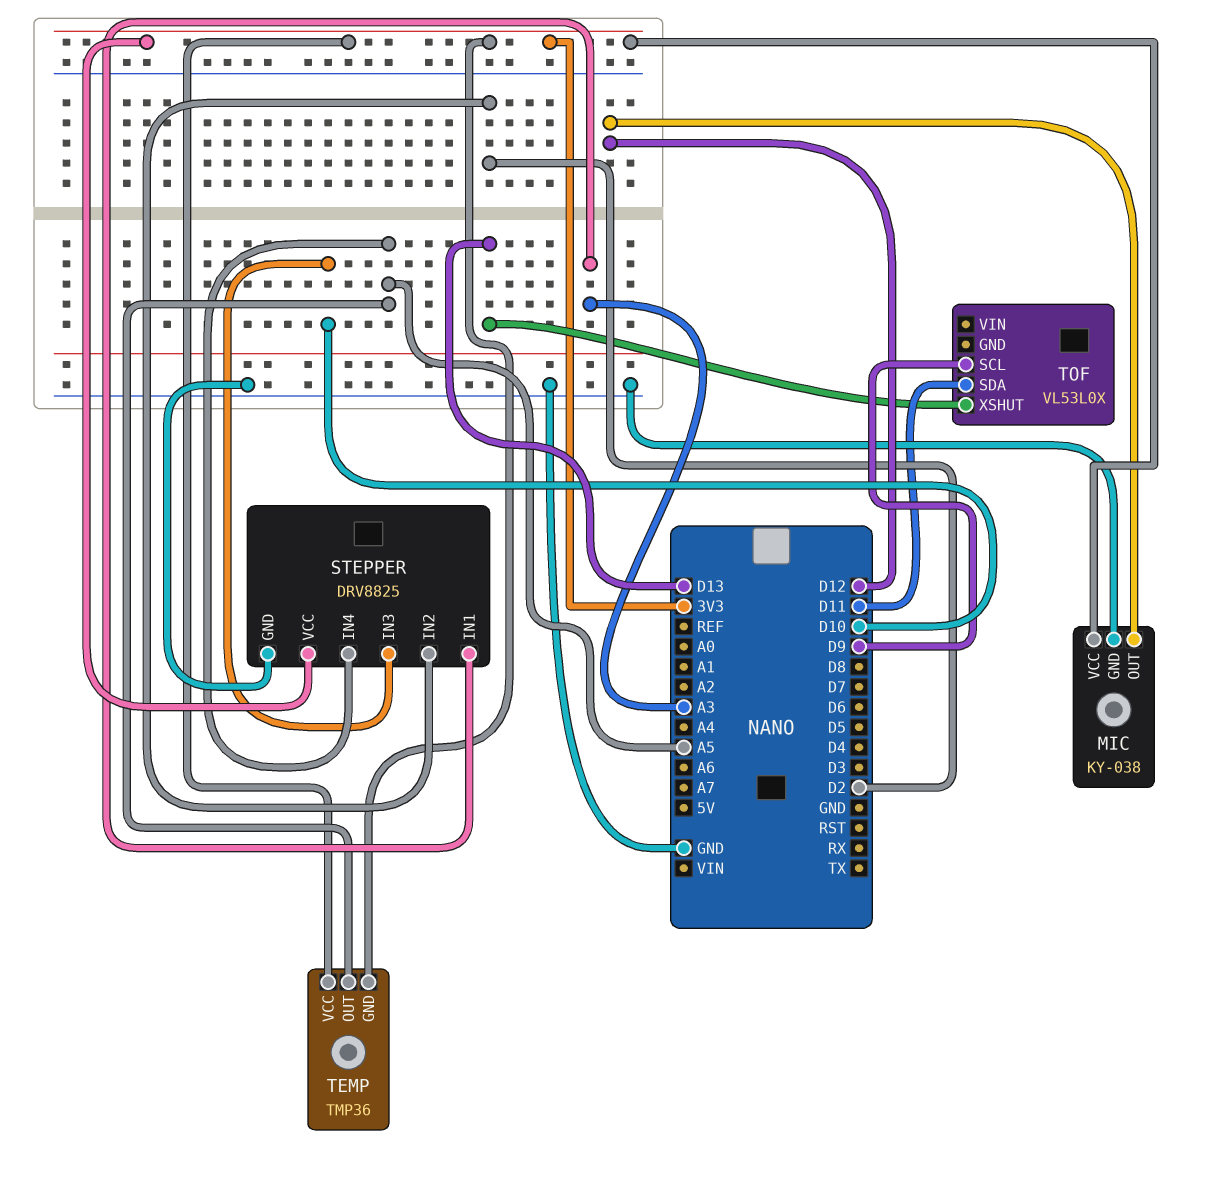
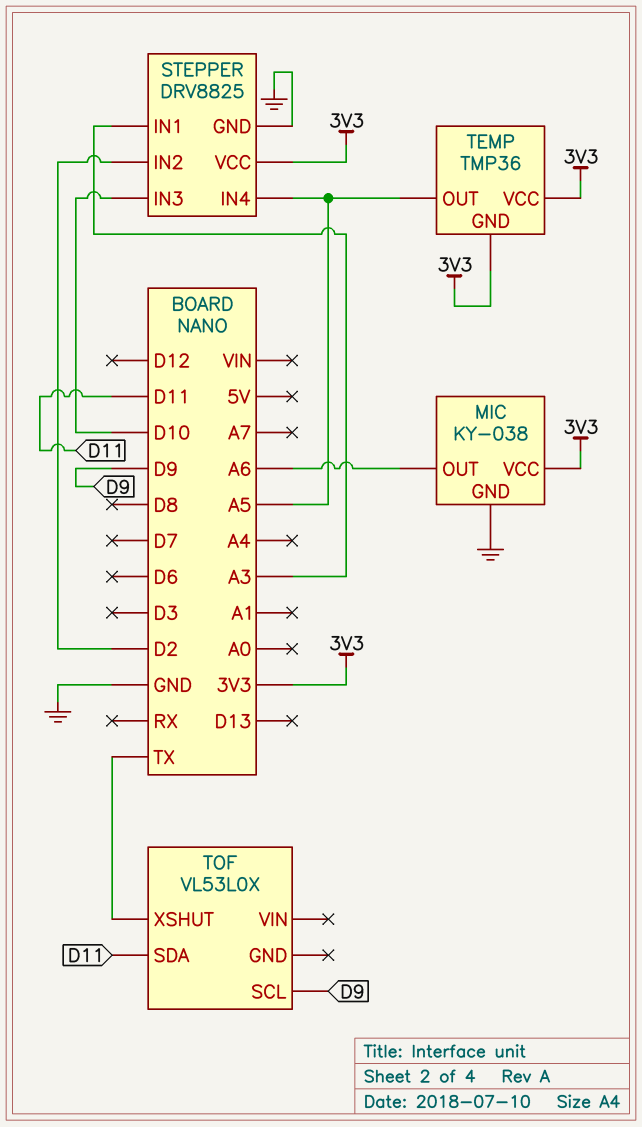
MIC pin OUT: D12 -> A6
TOF pin XSHUT: D13 -> TX

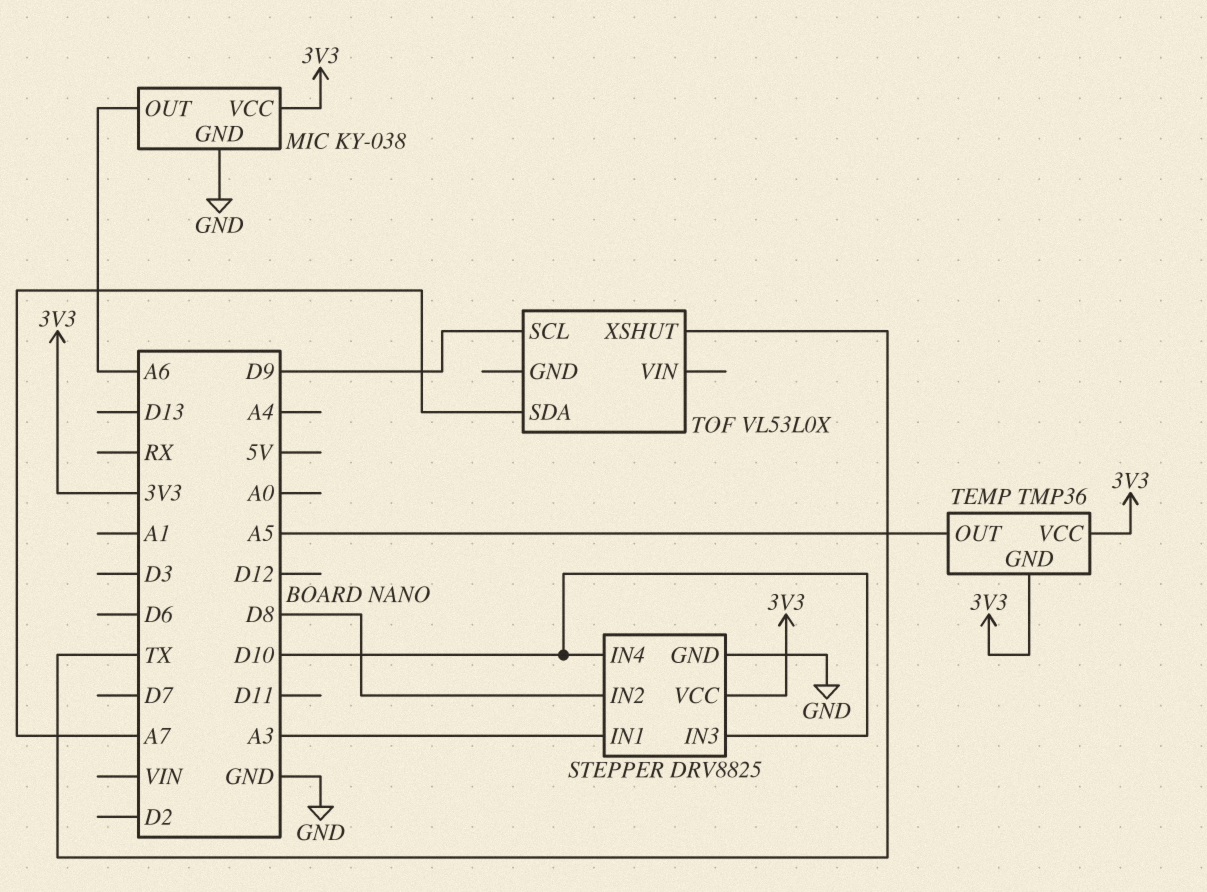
STEPPER pin IN2: D2 -> D8
STEPPER pin IN4: A5 -> D10
TOF pin SDA: D11 -> A7

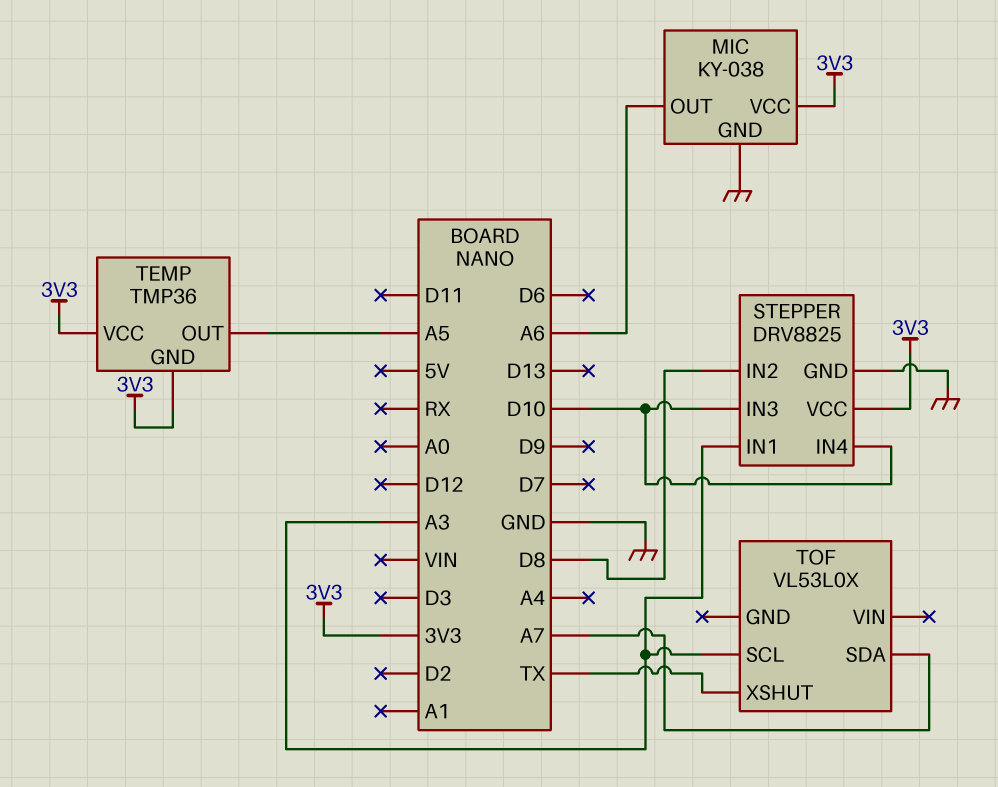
TOF pin SCL: D9 -> A3

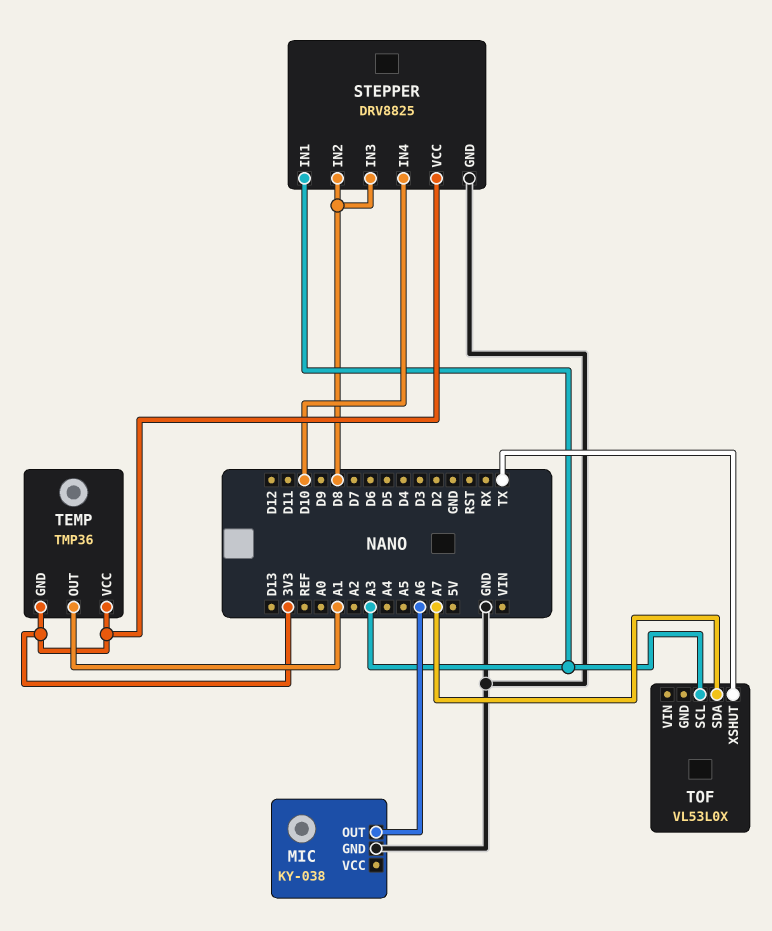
MIC pin VCC: 3V3 -> none
STEPPER pin IN3: D10 -> D8
TEMP pin OUT: A5 -> A1

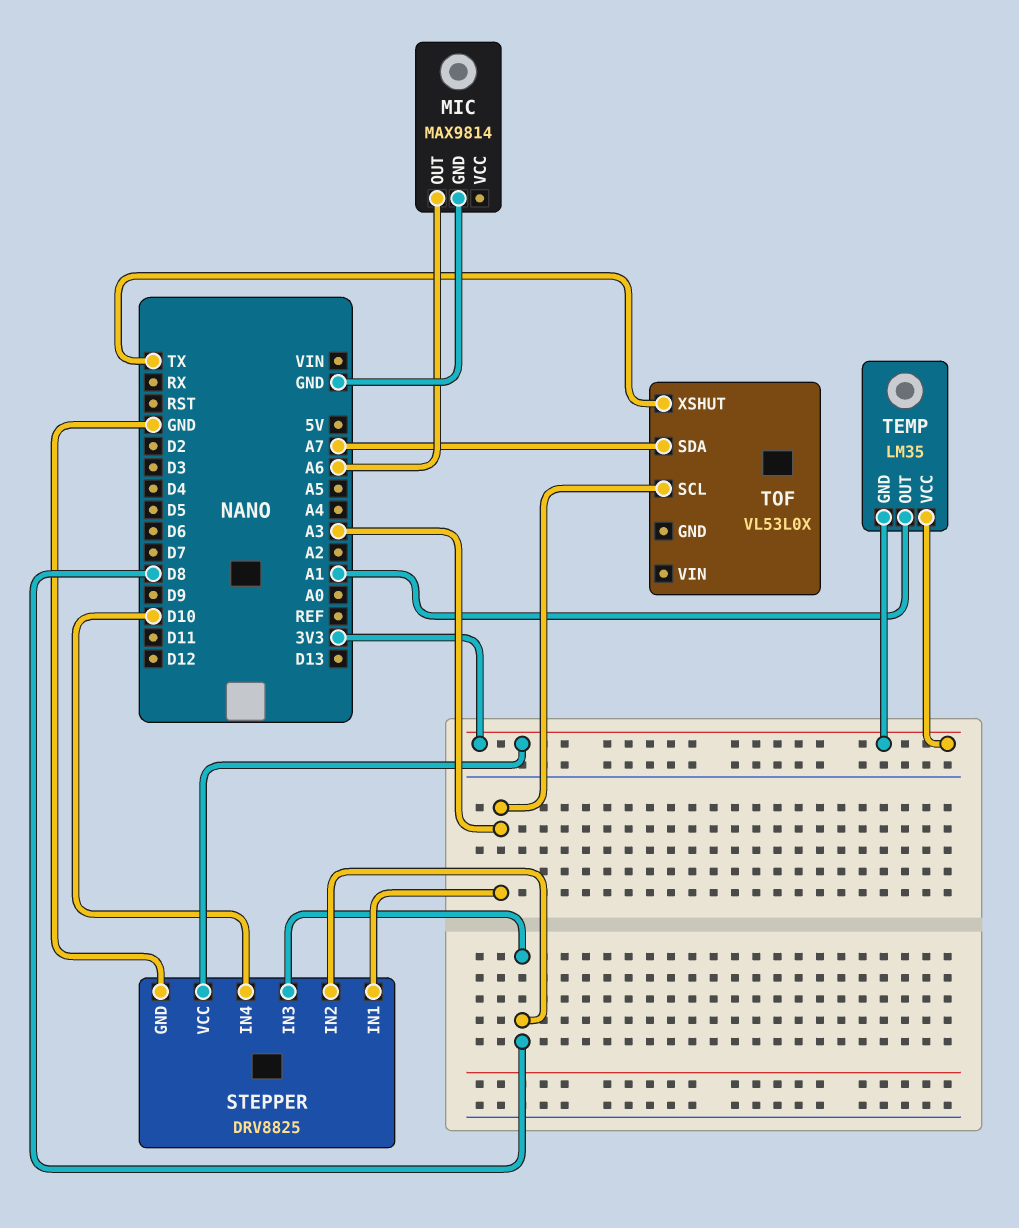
MIC: KY-038 -> MAX9814
TEMP: TMP36 -> LM35

